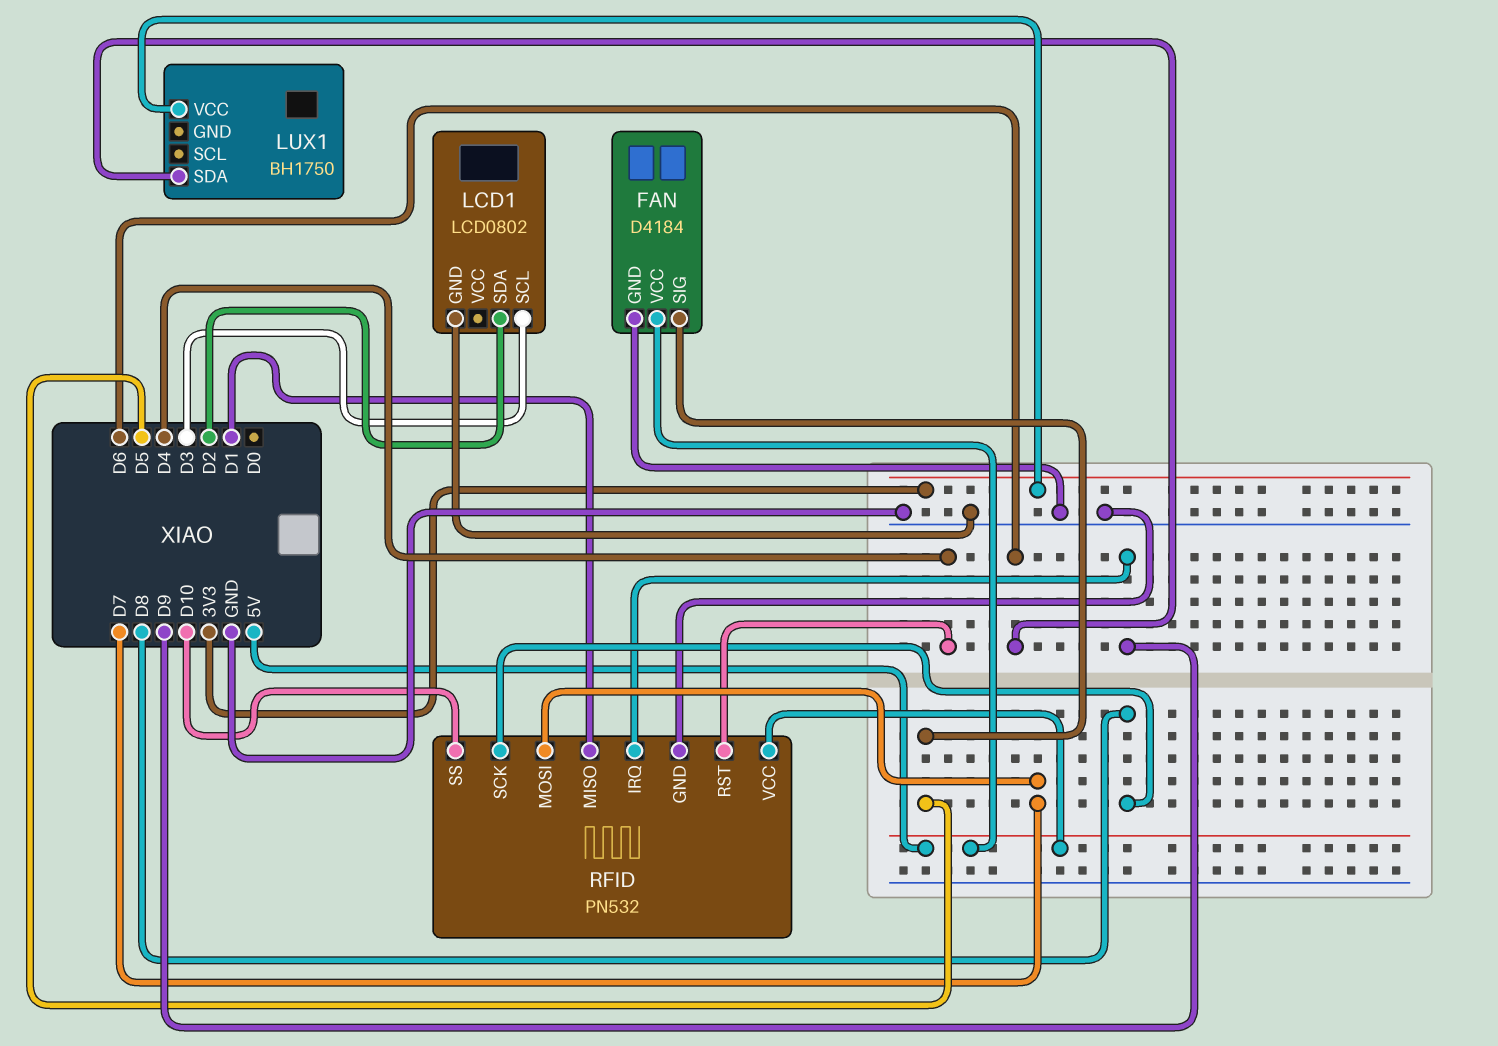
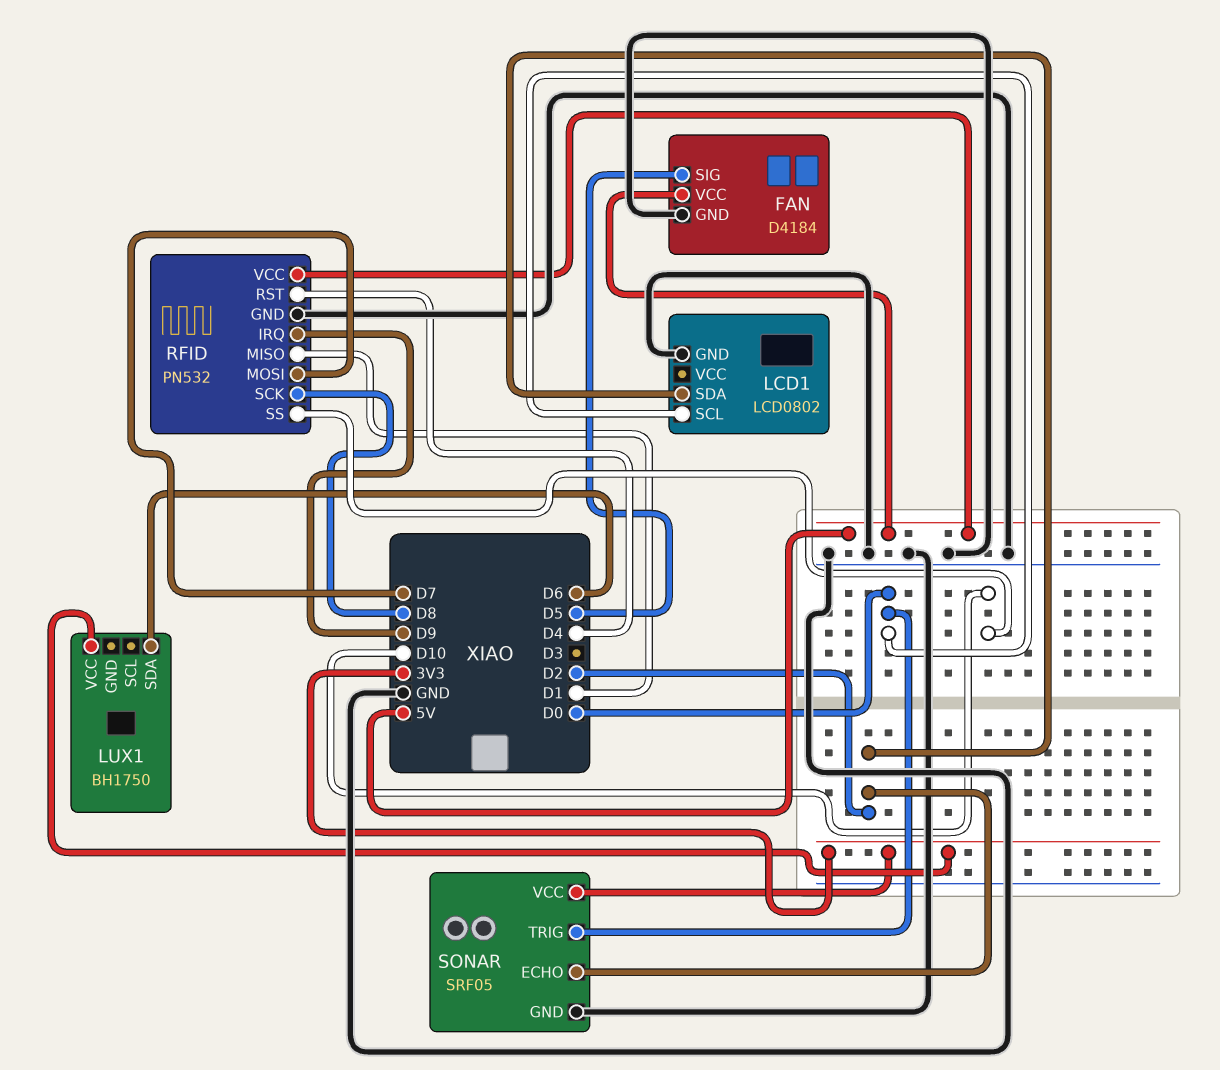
LCD1 pin SCL: D3 -> D0
SONAR: none -> SRF05
SONAR pin ECHO: none -> D2
SONAR pin GND: none -> GND
SONAR pin TRIG: none -> D0
SONAR pin VCC: none -> 3V3

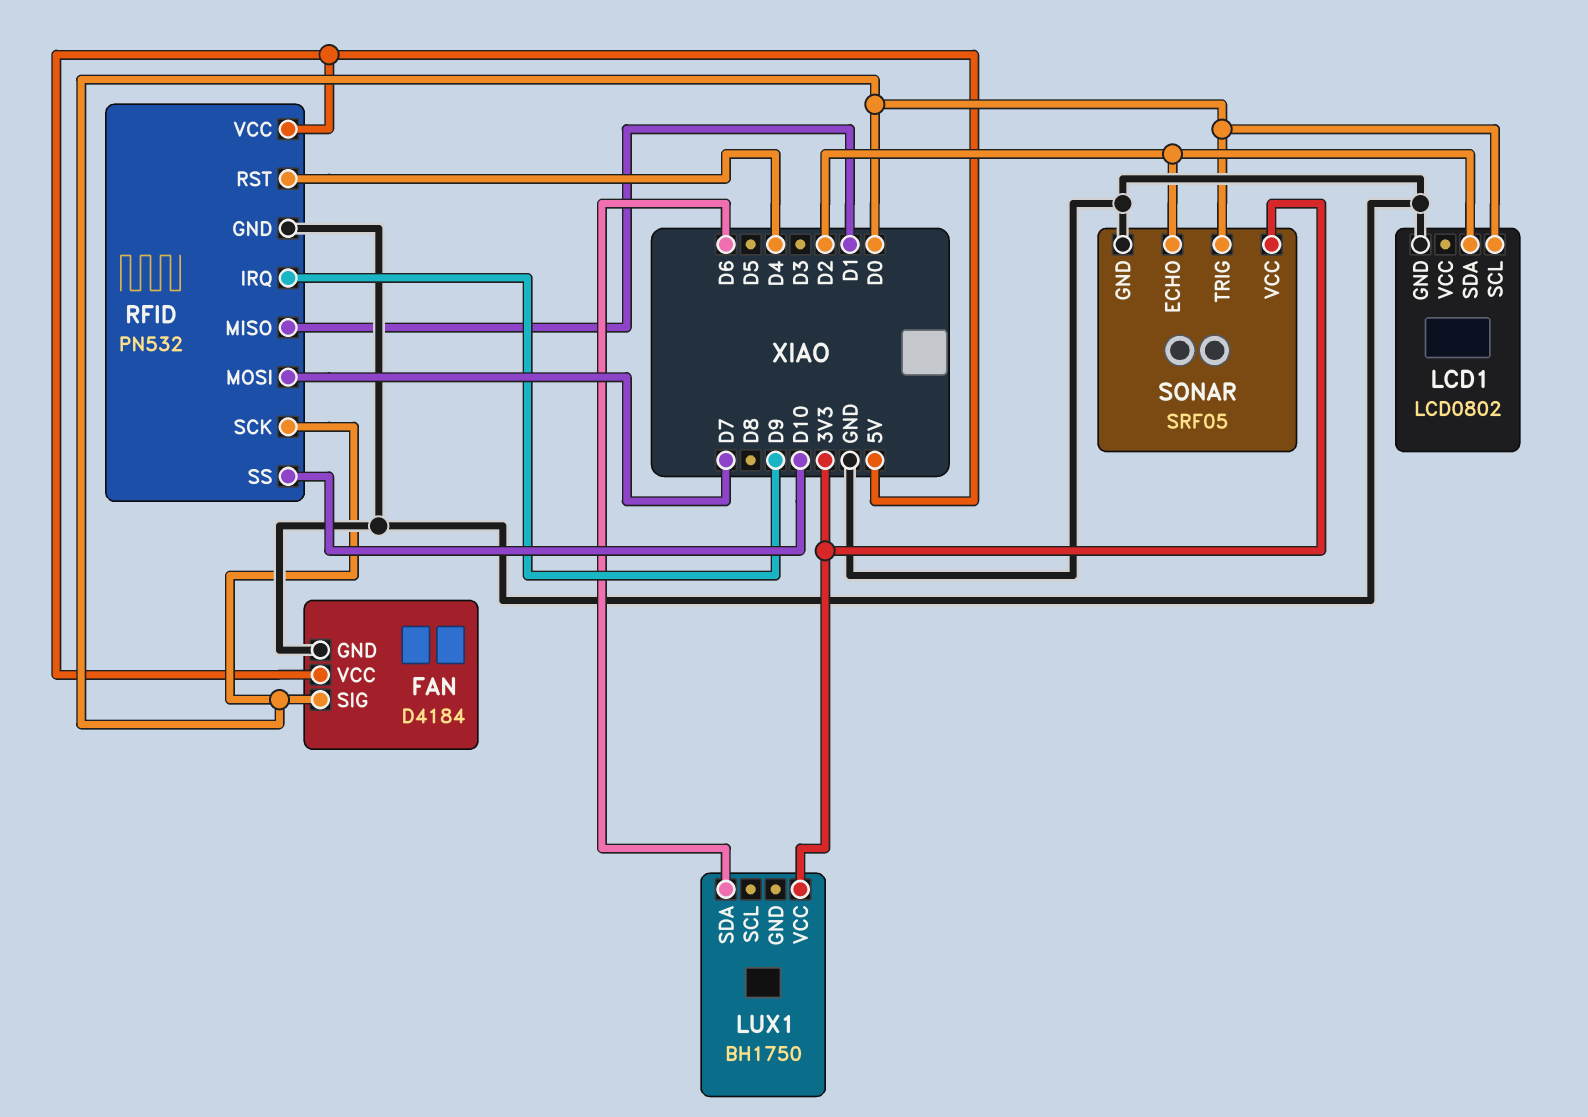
FAN pin SIG: D5 -> D0
RFID pin SCK: D8 -> D0

